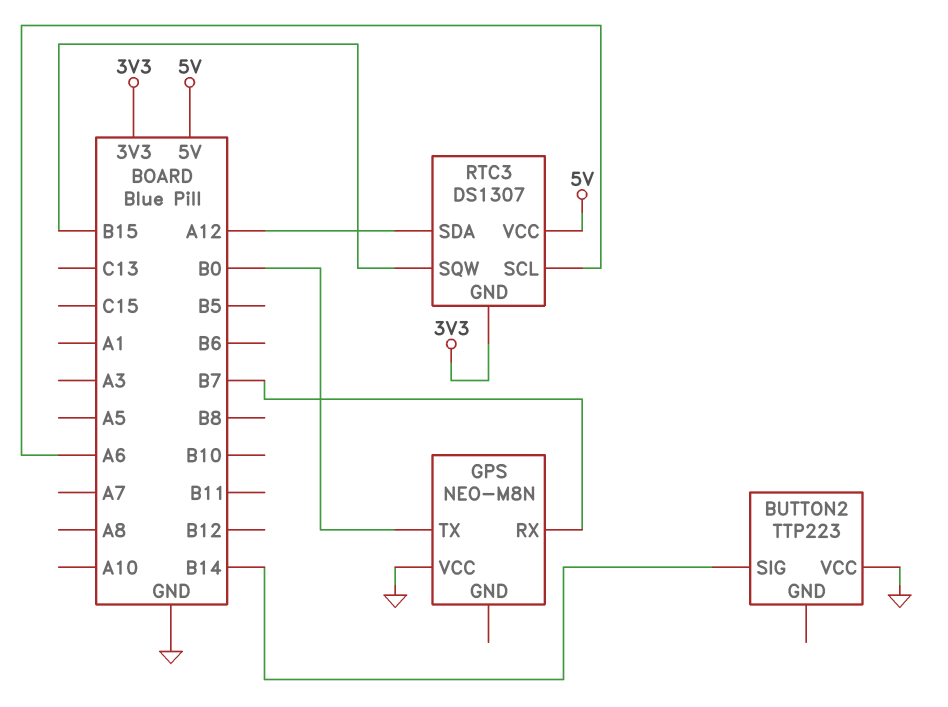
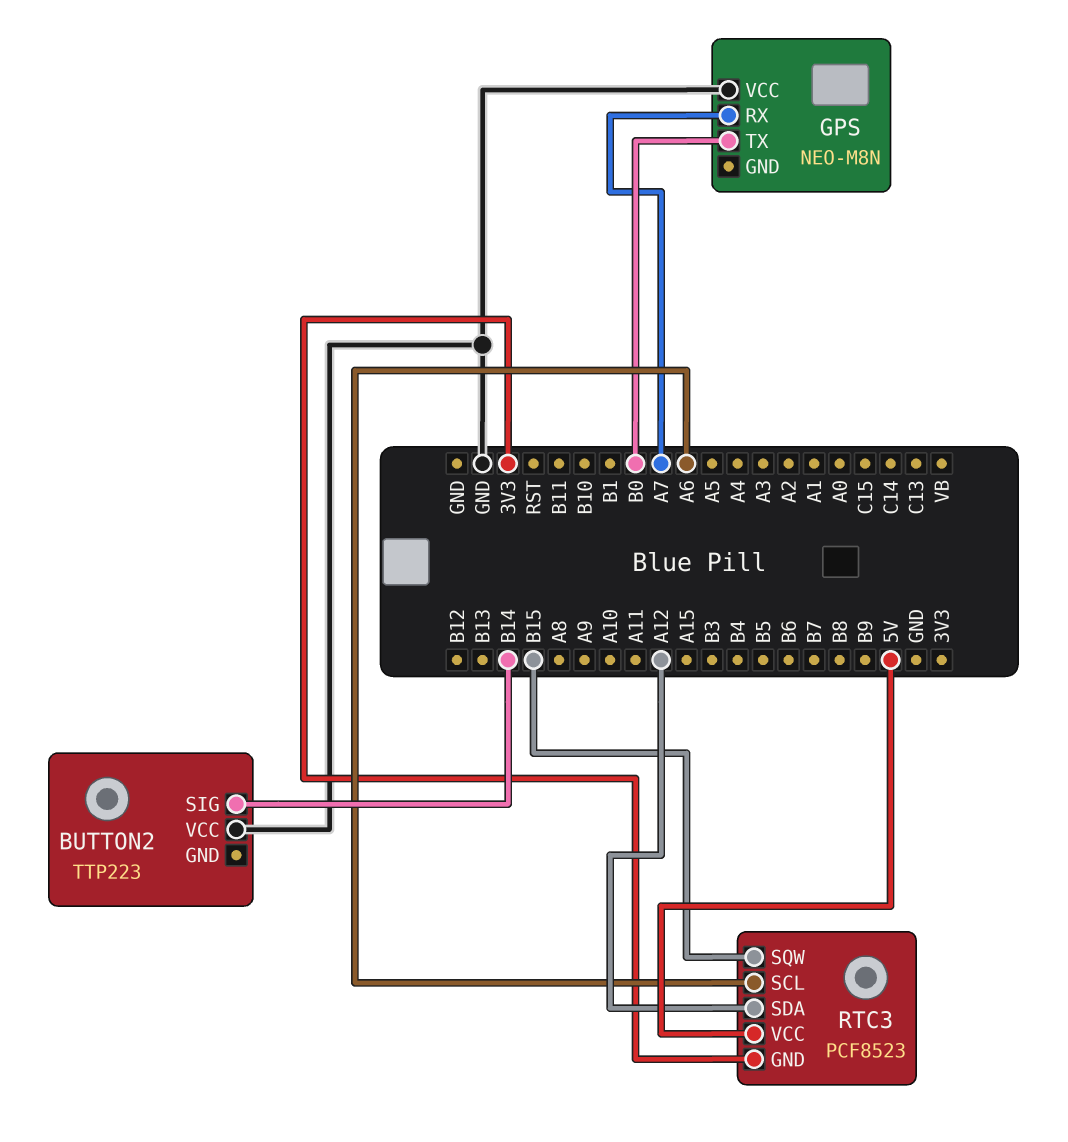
GPS pin RX: B7 -> A7
RTC3: DS1307 -> PCF8523

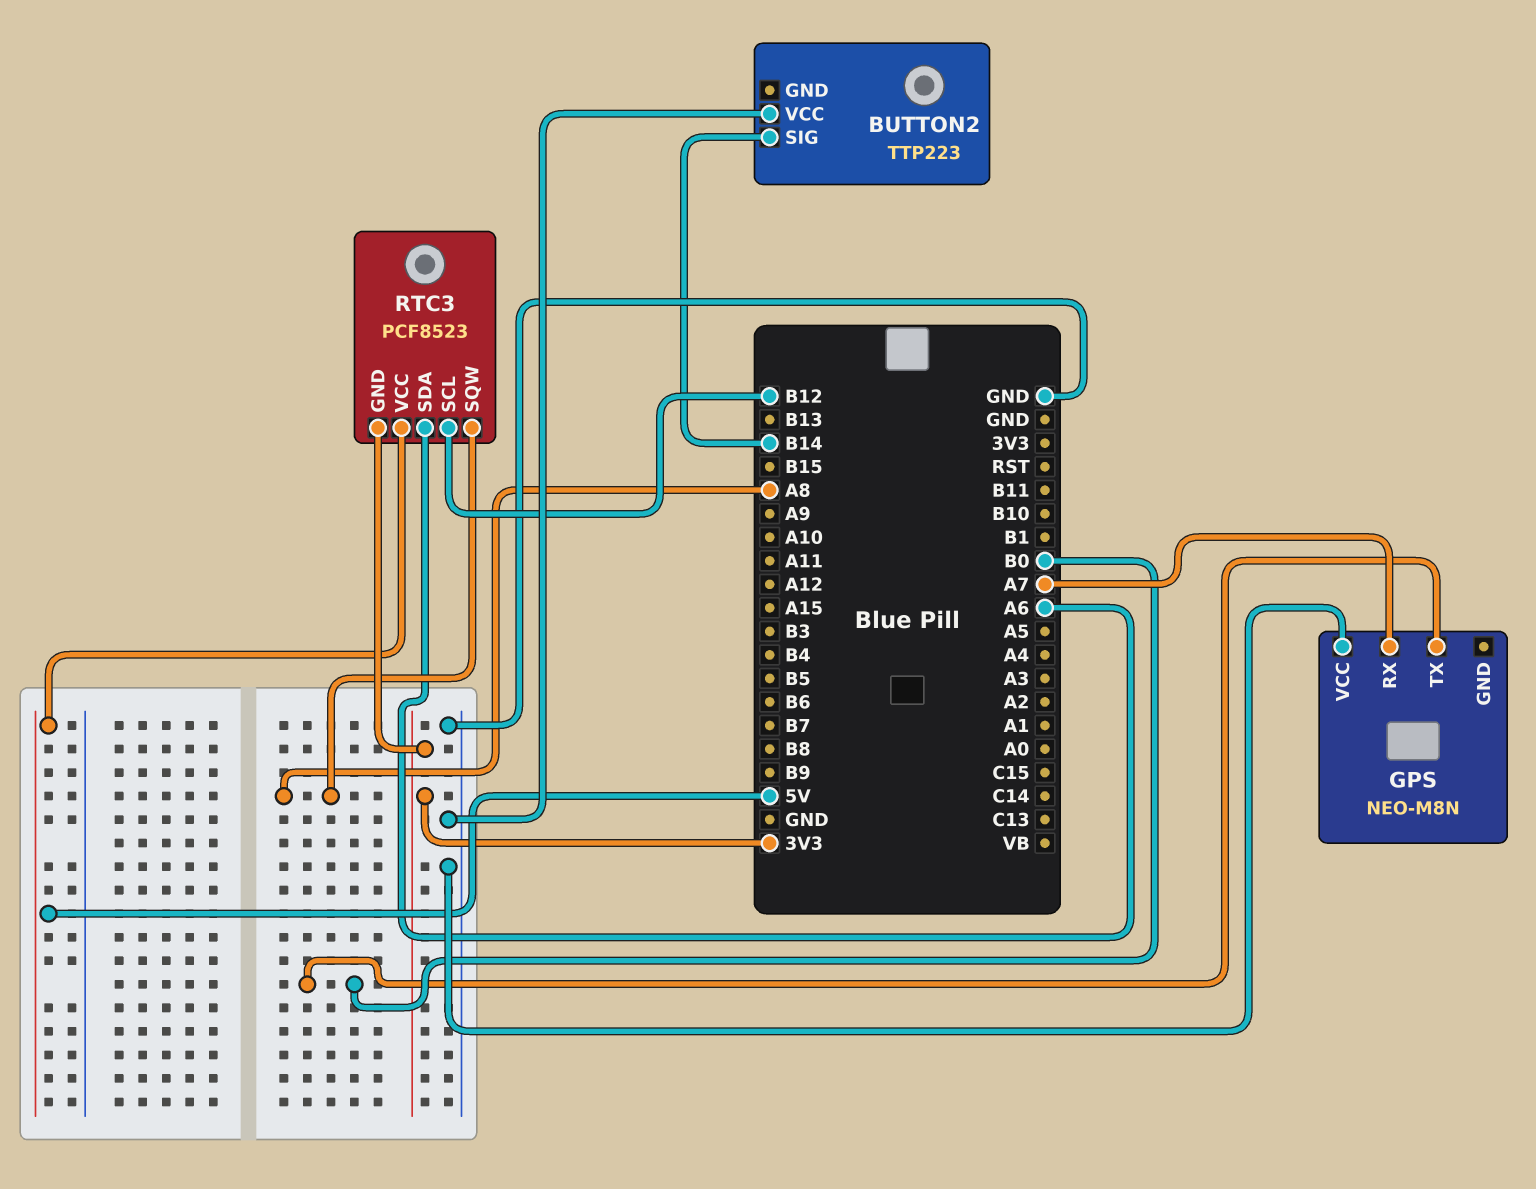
RTC3 pin SCL: A6 -> B12
RTC3 pin SDA: A12 -> A6
RTC3 pin SQW: B15 -> A8

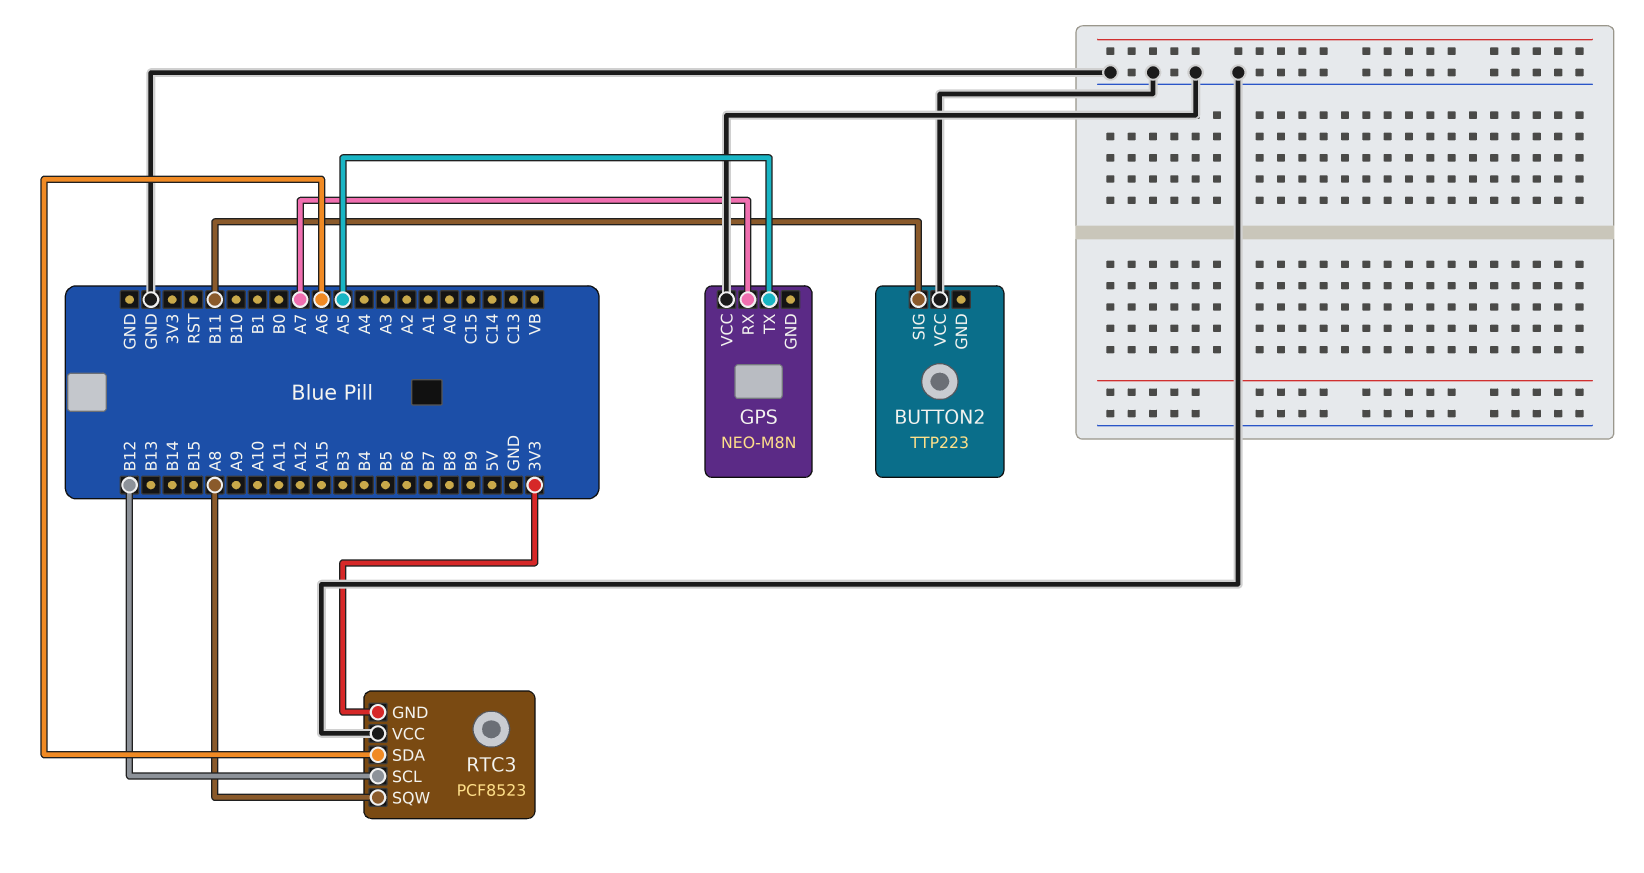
BUTTON2 pin SIG: B14 -> B11
GPS pin TX: B0 -> A5
RTC3 pin VCC: 5V -> GND

